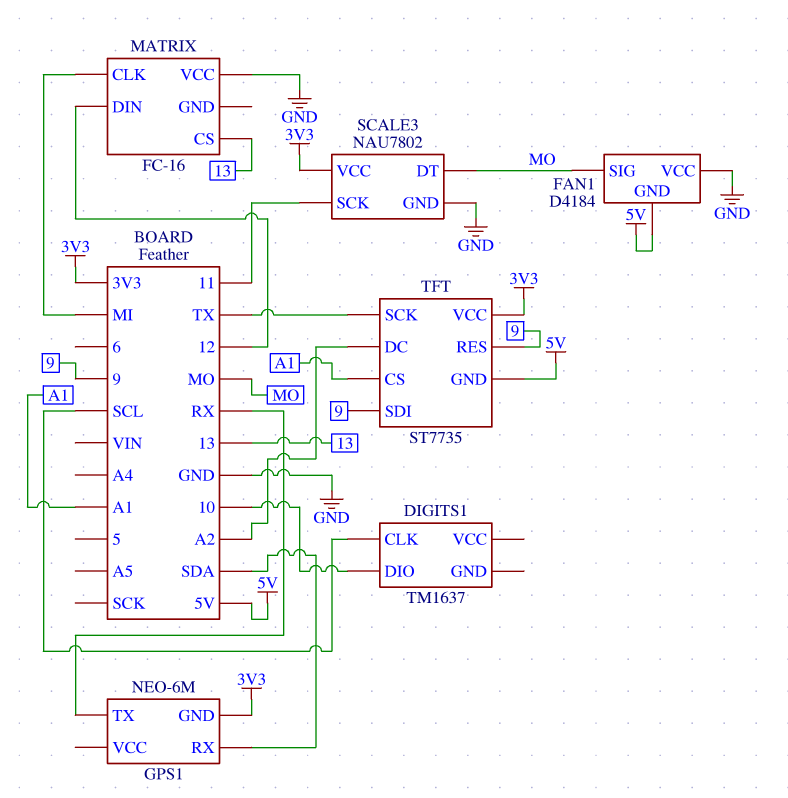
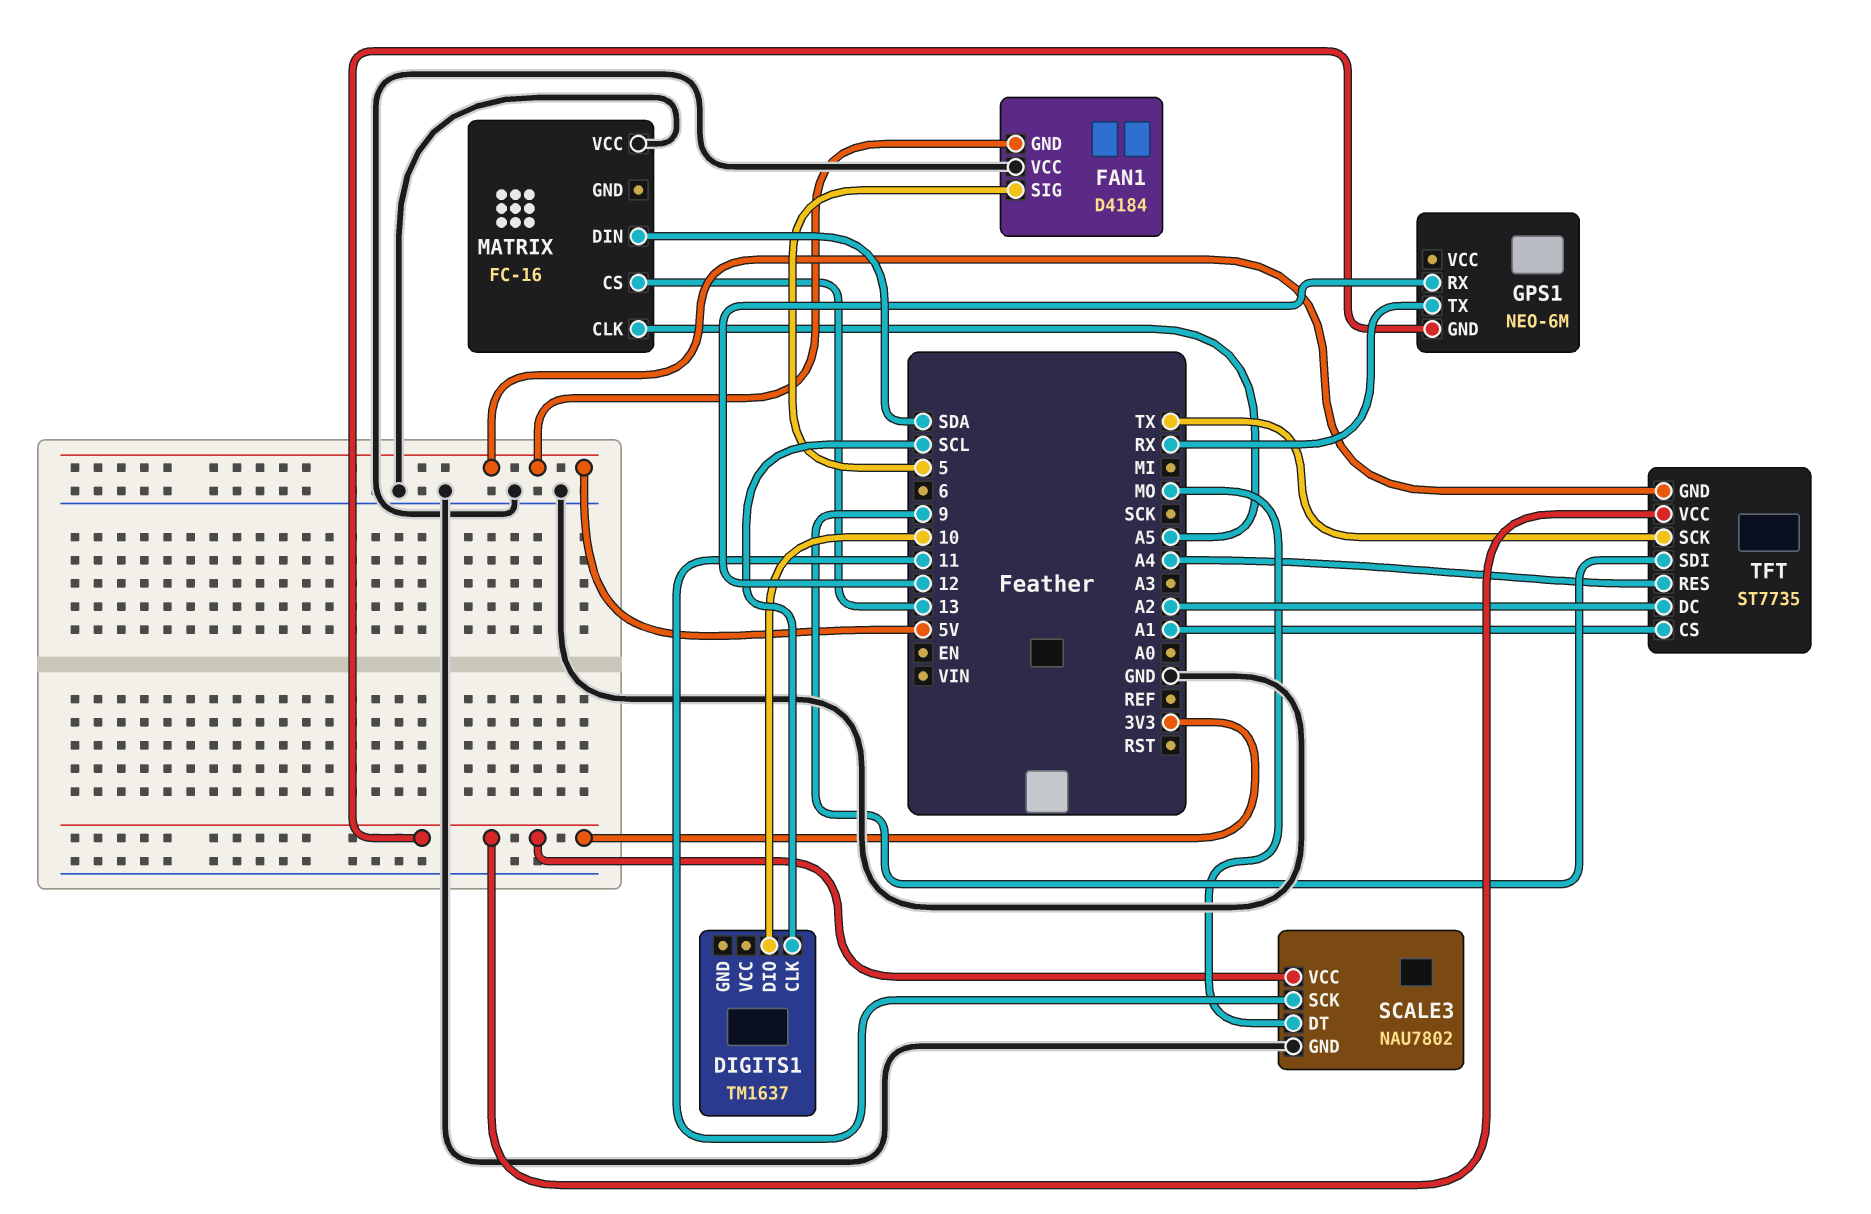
FAN1 pin SIG: MO -> 5
GPS1 pin RX: SDA -> 12
MATRIX pin CLK: MI -> A5
MATRIX pin DIN: 12 -> SDA
TFT pin RES: 9 -> A4

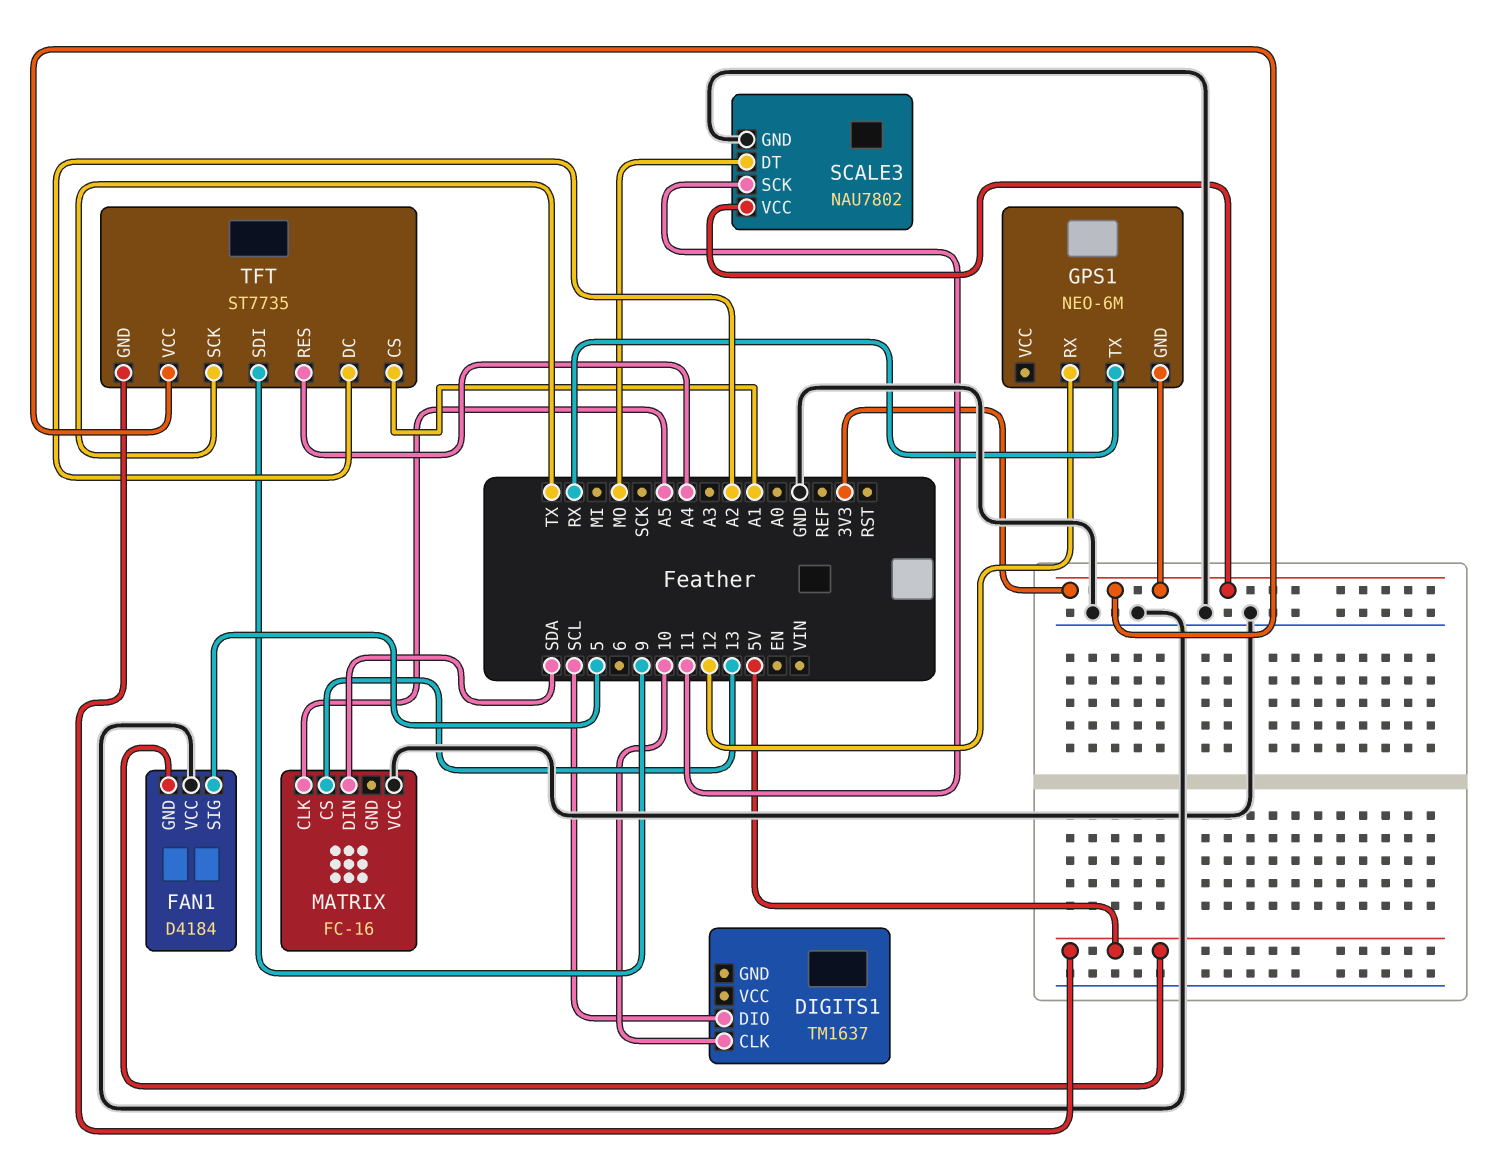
DIGITS1 pin CLK: SCL -> 10
DIGITS1 pin DIO: 10 -> SCL

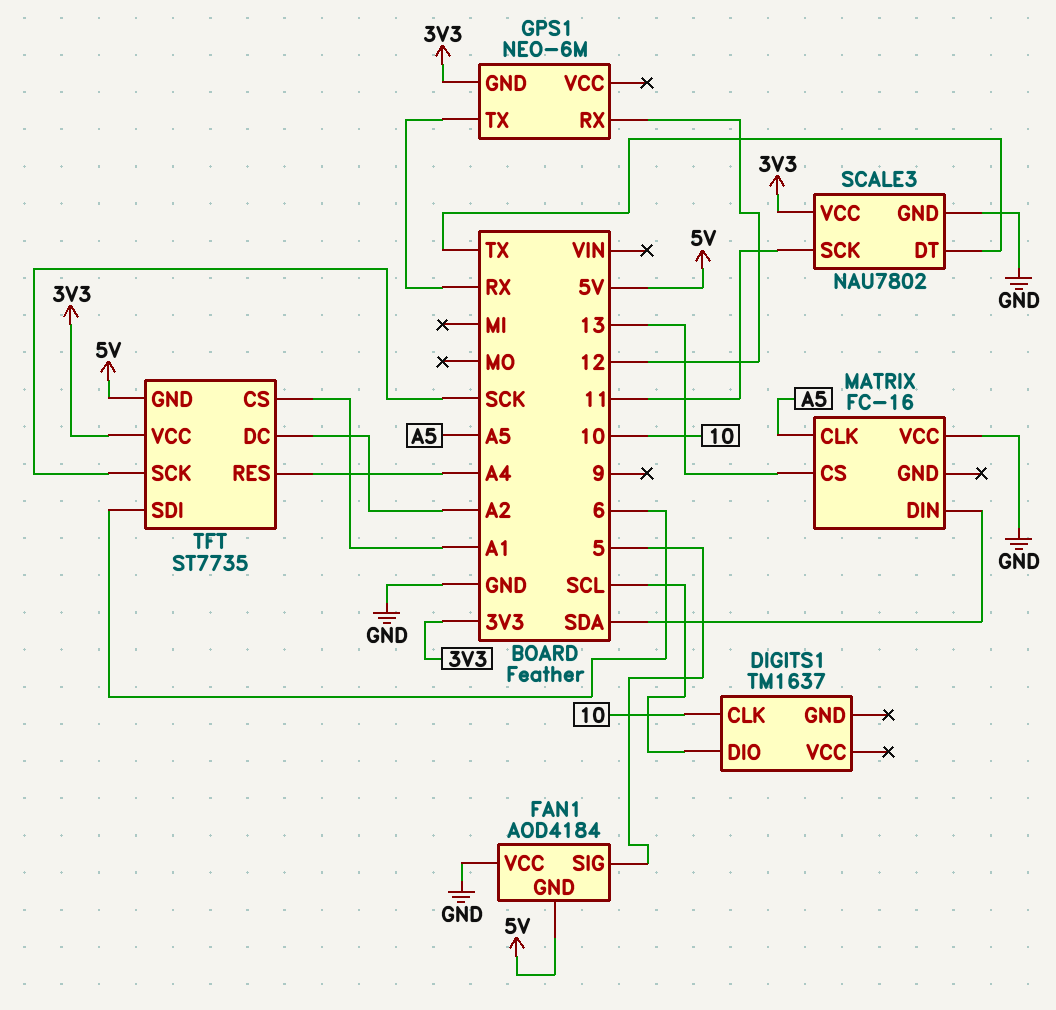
FAN1: D4184 -> AOD4184
SCALE3 pin DT: MO -> TX
TFT pin SCK: TX -> SCK
TFT pin SDI: 9 -> 6

